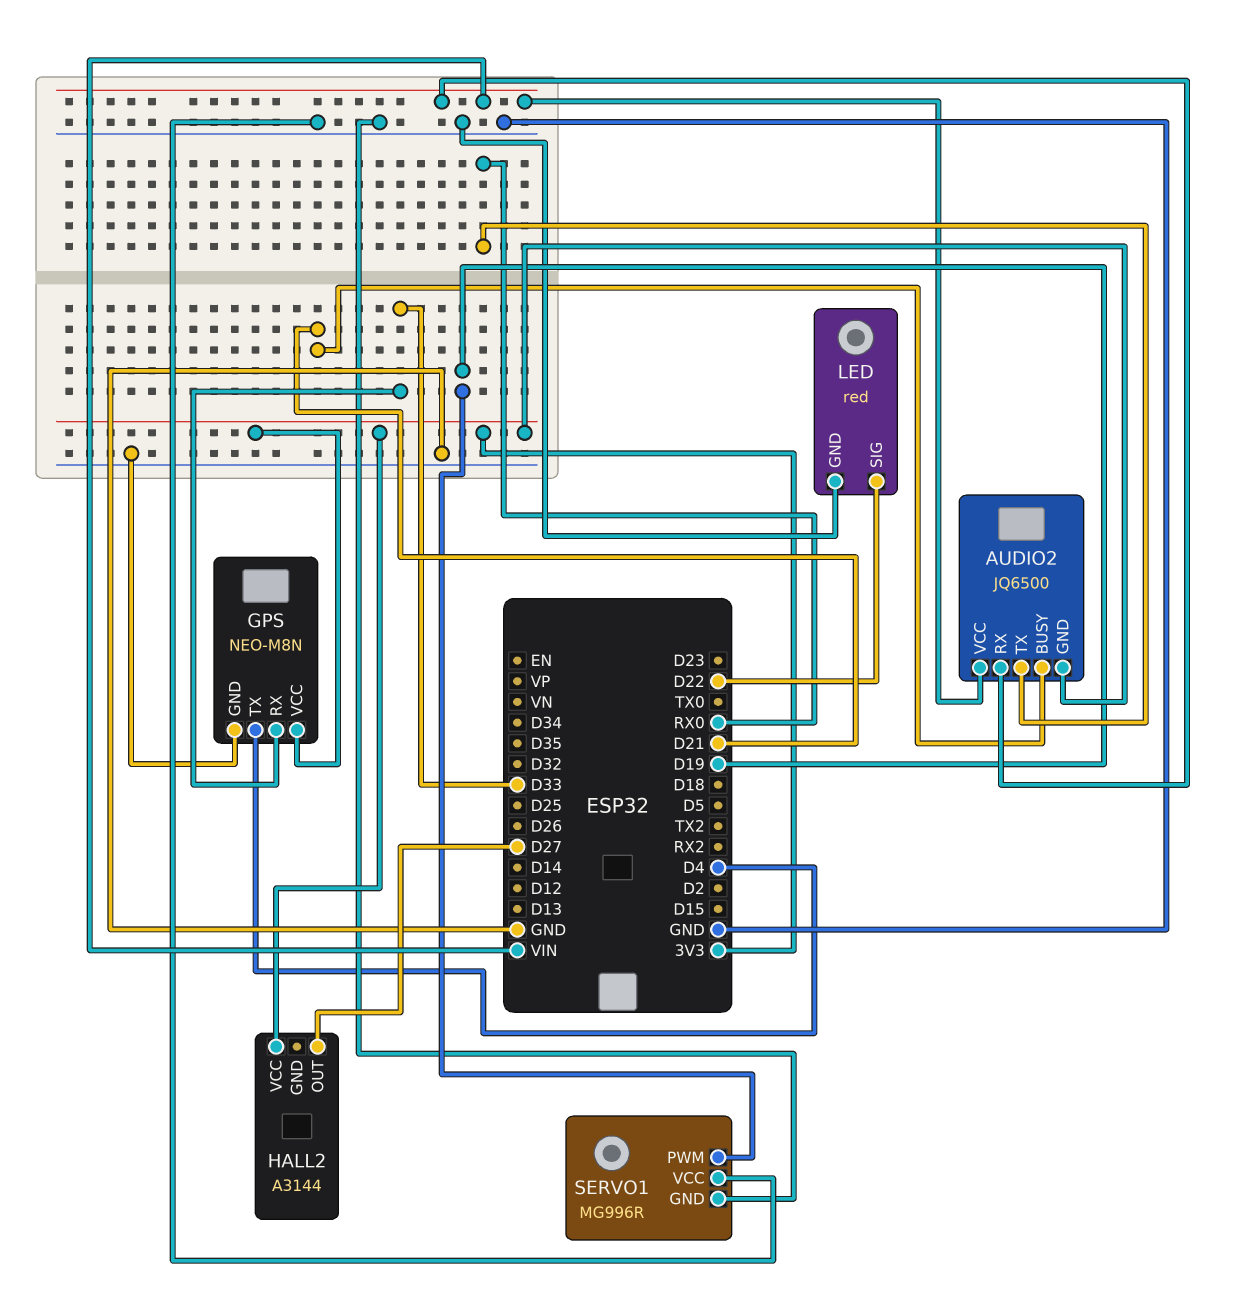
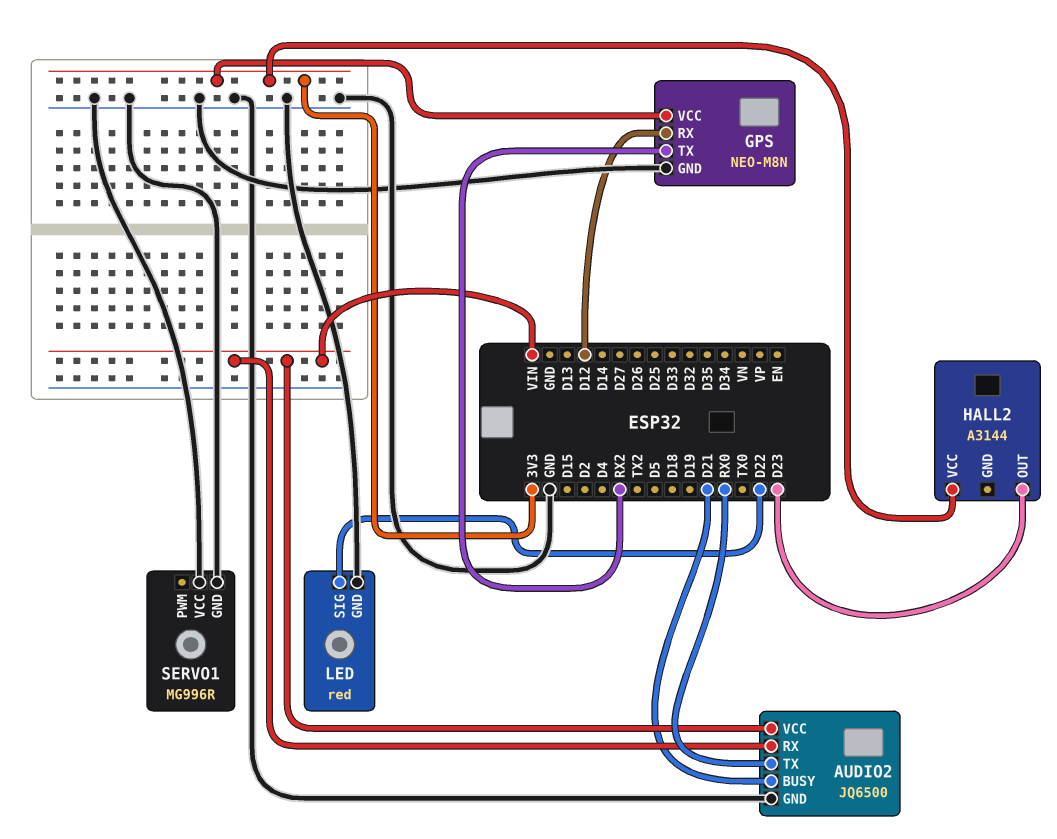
AUDIO2 pin GND: 3V3 -> GND
GPS pin RX: D33 -> D12
GPS pin TX: D4 -> RX2
HALL2 pin OUT: D27 -> D23
SERVO1 pin PWM: D19 -> none

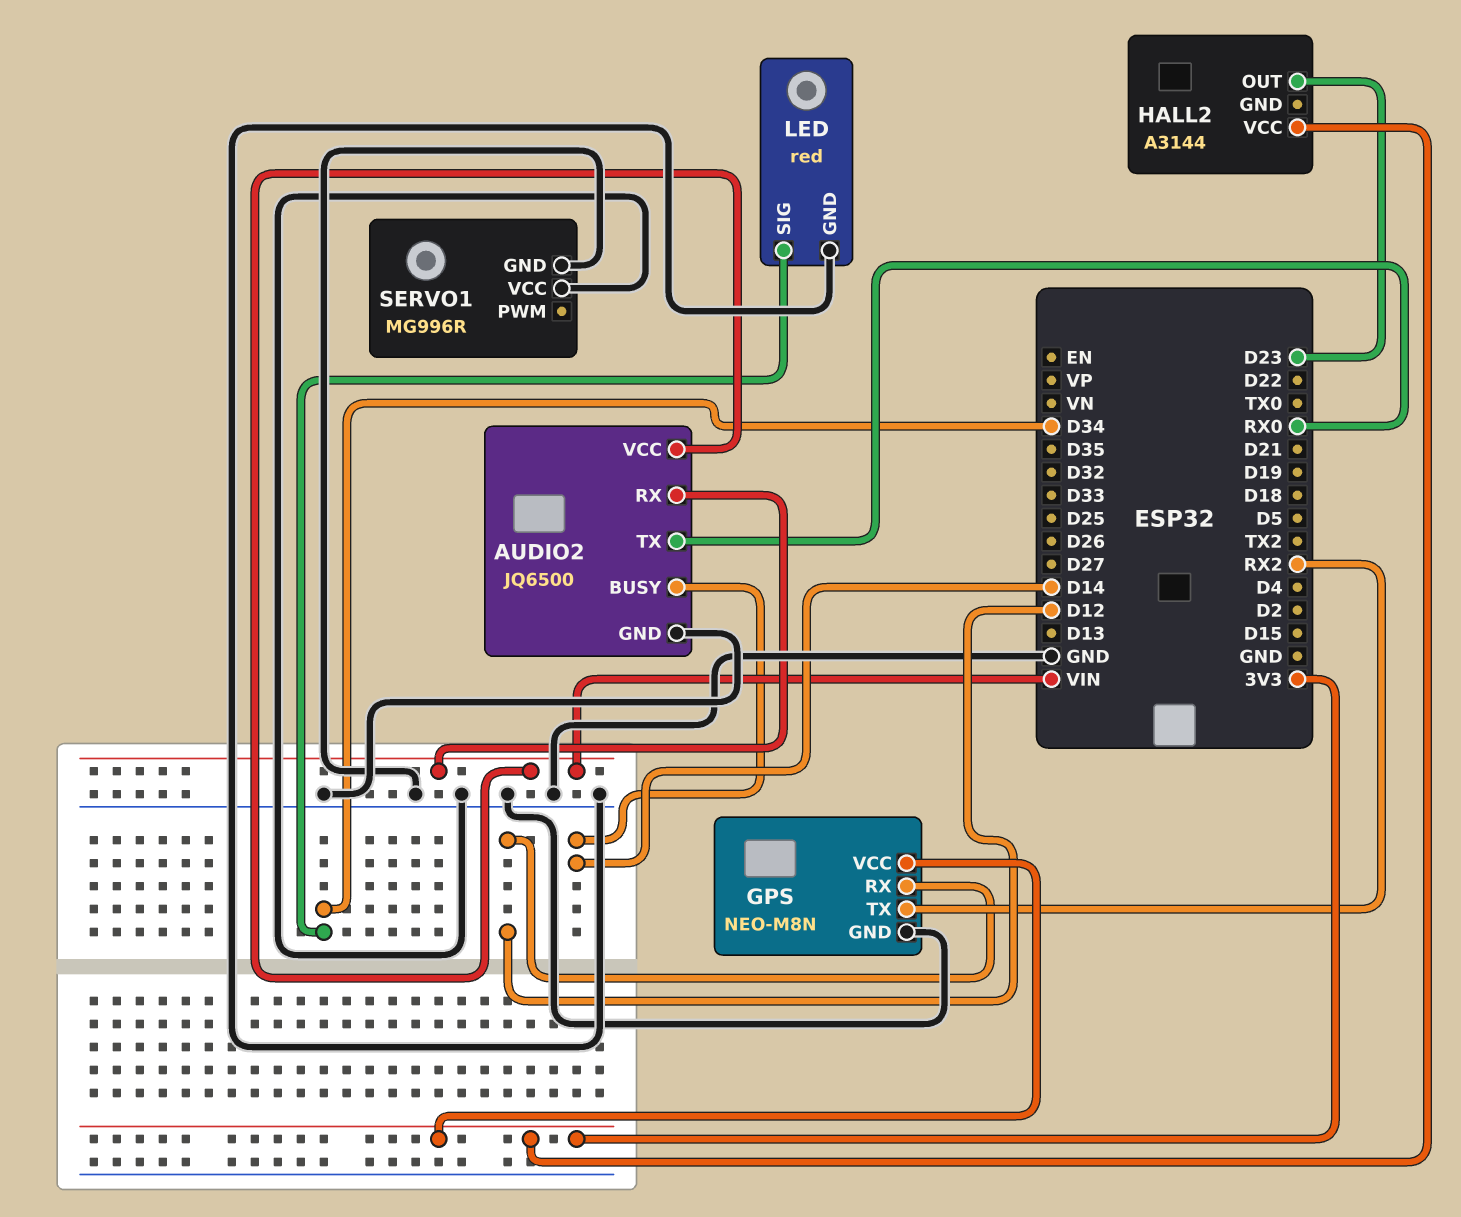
AUDIO2 pin BUSY: D21 -> D14
LED pin SIG: D22 -> D34

